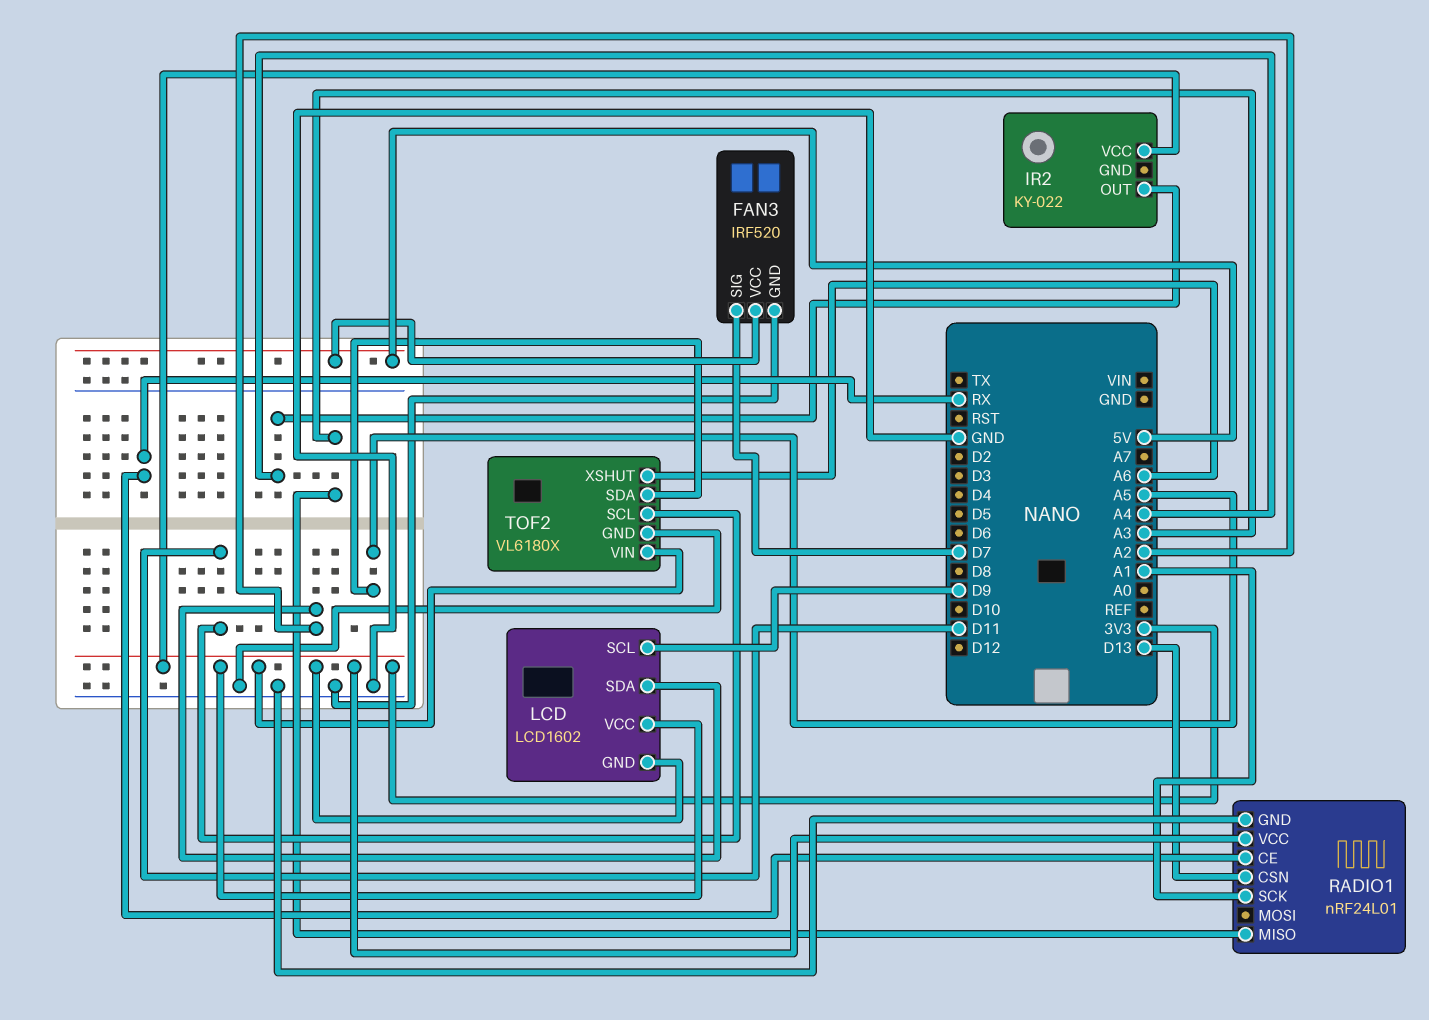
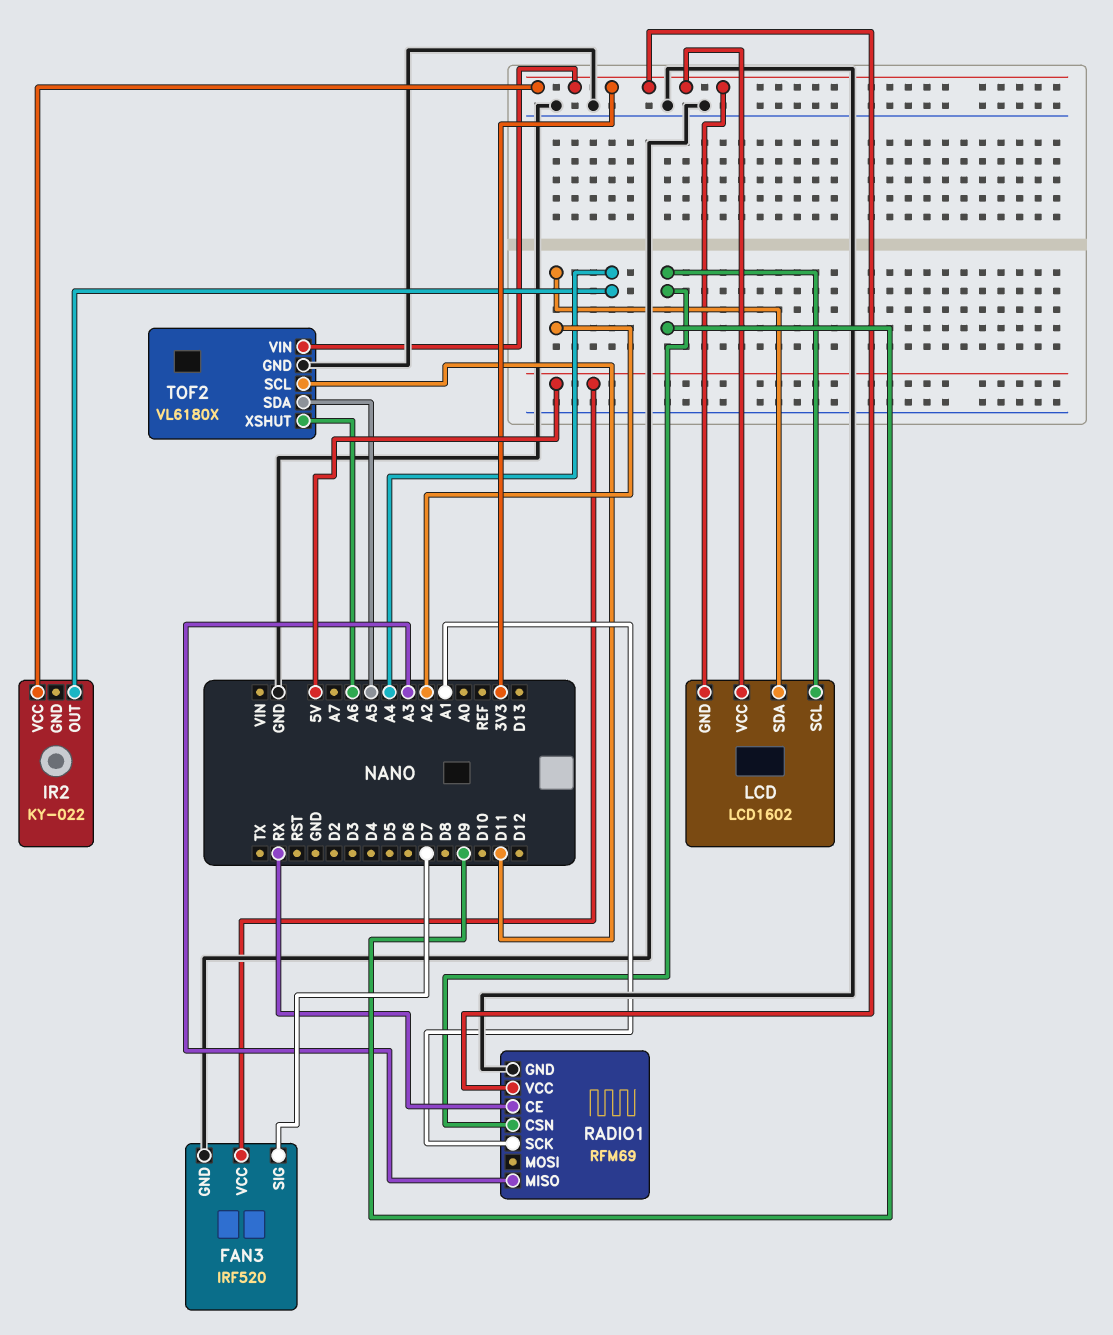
RADIO1: nRF24L01 -> RFM69
RADIO1 pin CSN: D13 -> D9

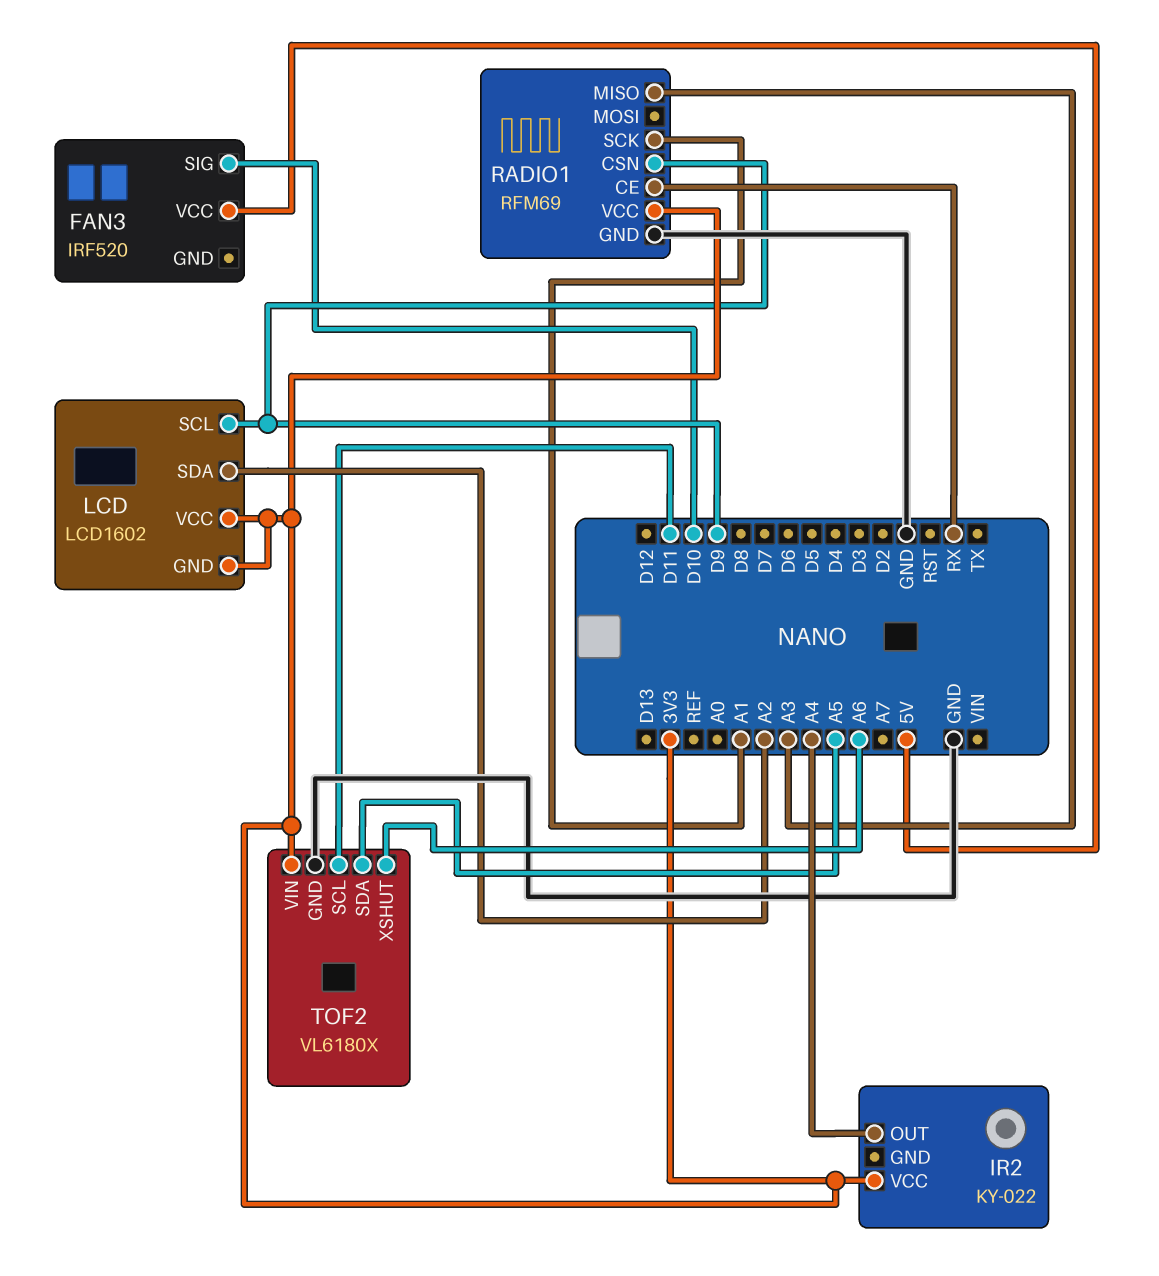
FAN3 pin GND: GND -> none
FAN3 pin SIG: D7 -> D10

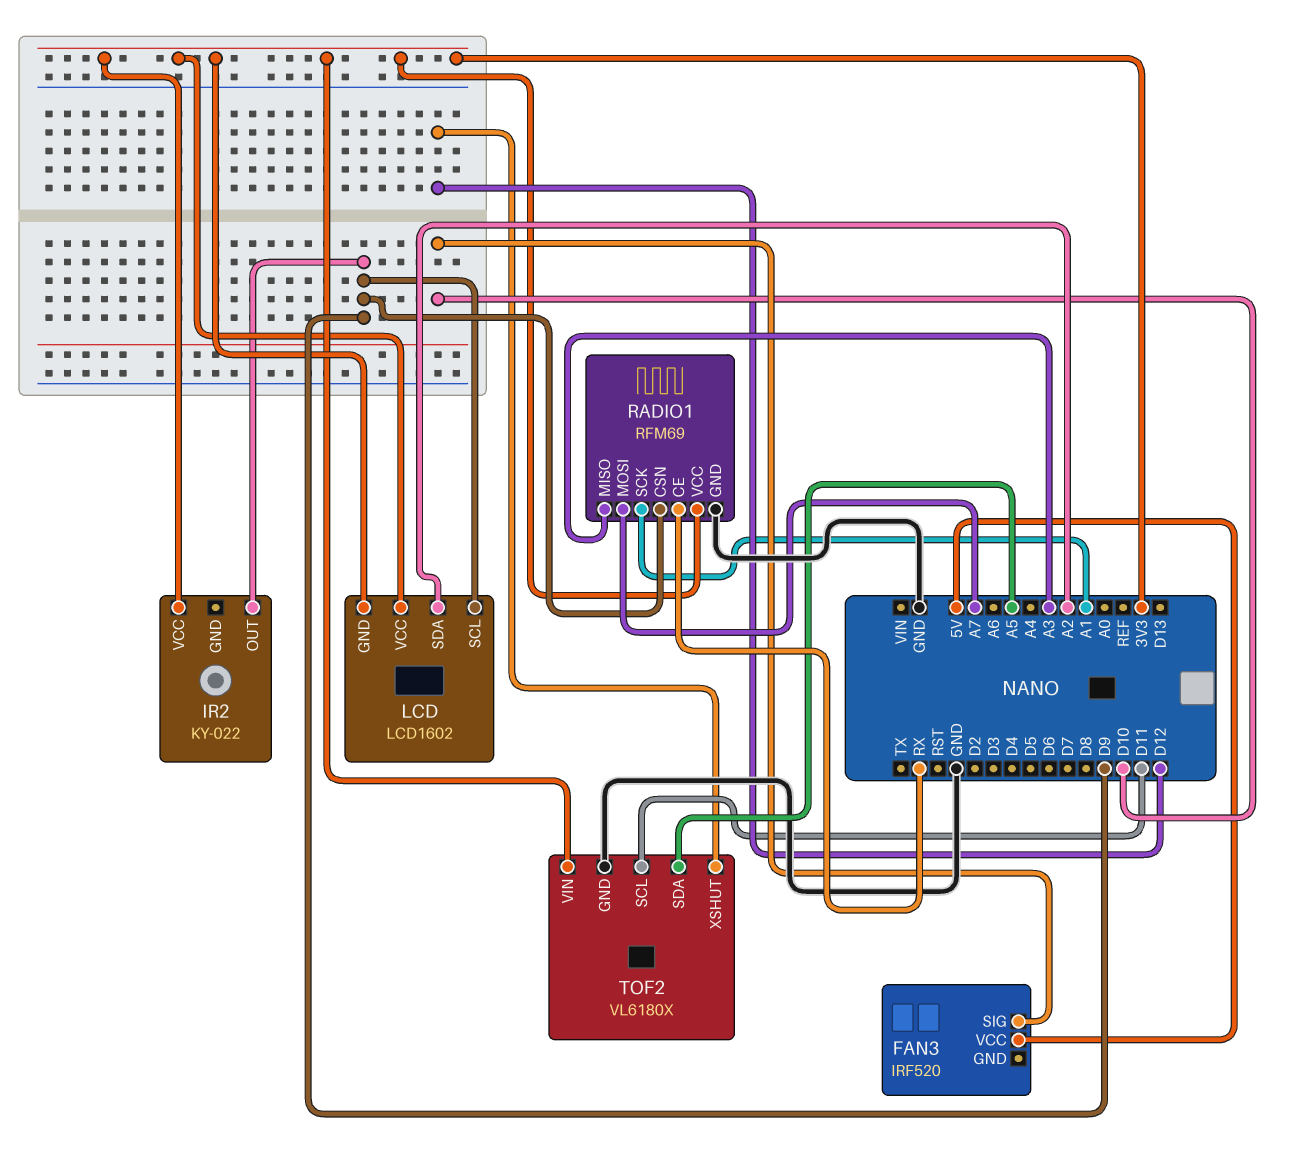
IR2 pin OUT: A4 -> D9
RADIO1 pin MOSI: none -> A7
TOF2 pin XSHUT: A6 -> D12

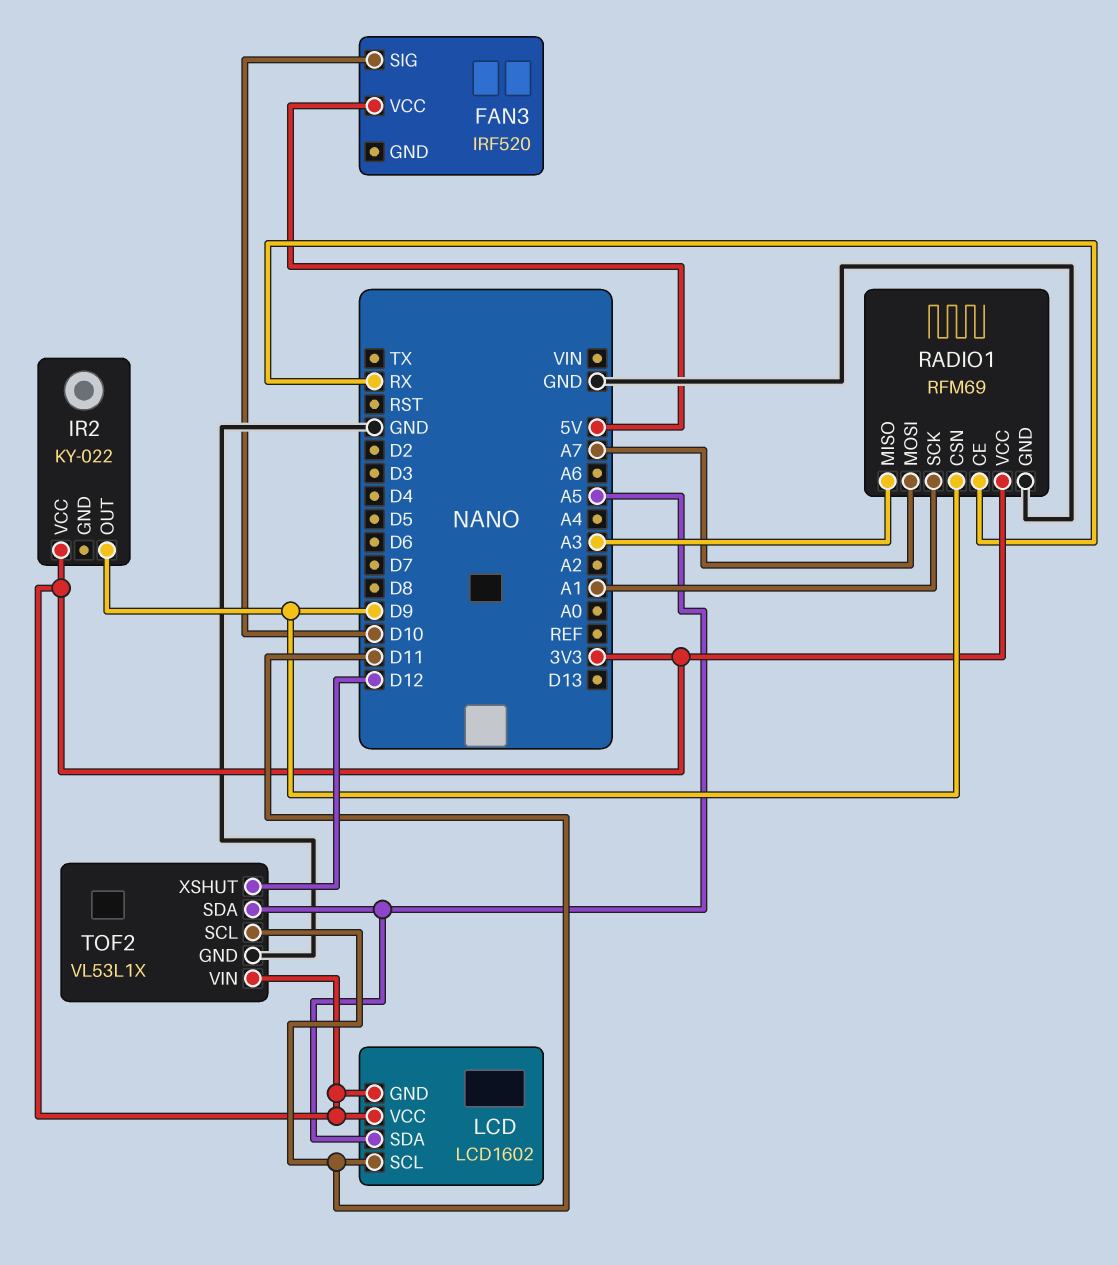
LCD pin SCL: D9 -> D11
LCD pin SDA: A2 -> A5
TOF2: VL6180X -> VL53L1X

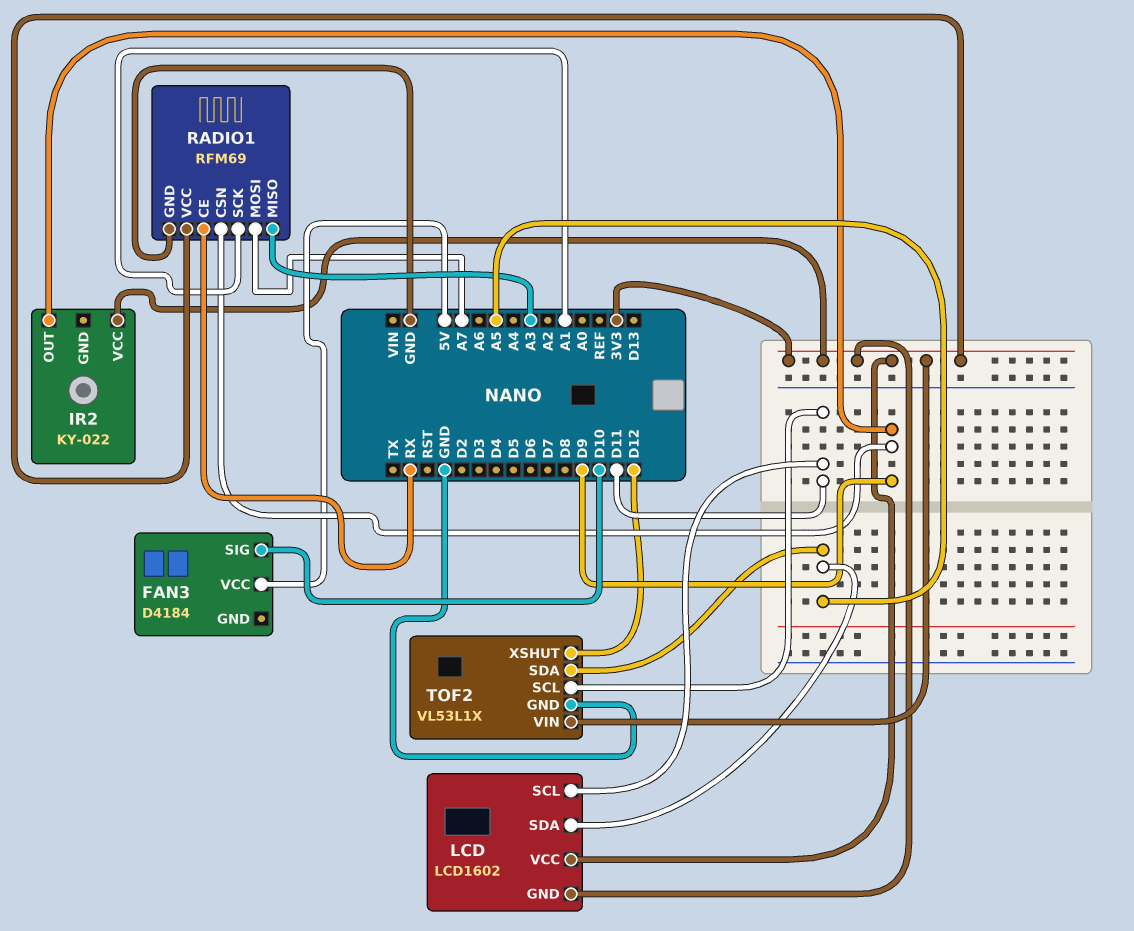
FAN3: IRF520 -> D4184

